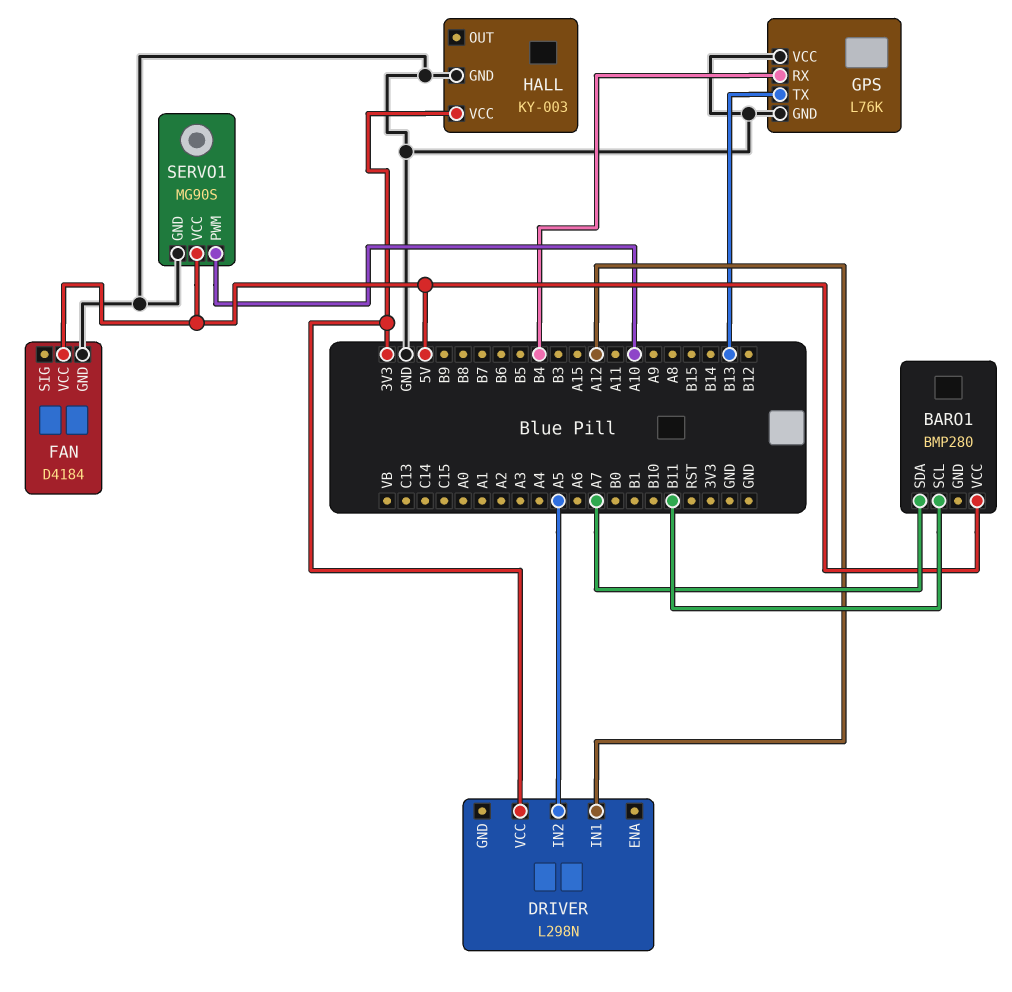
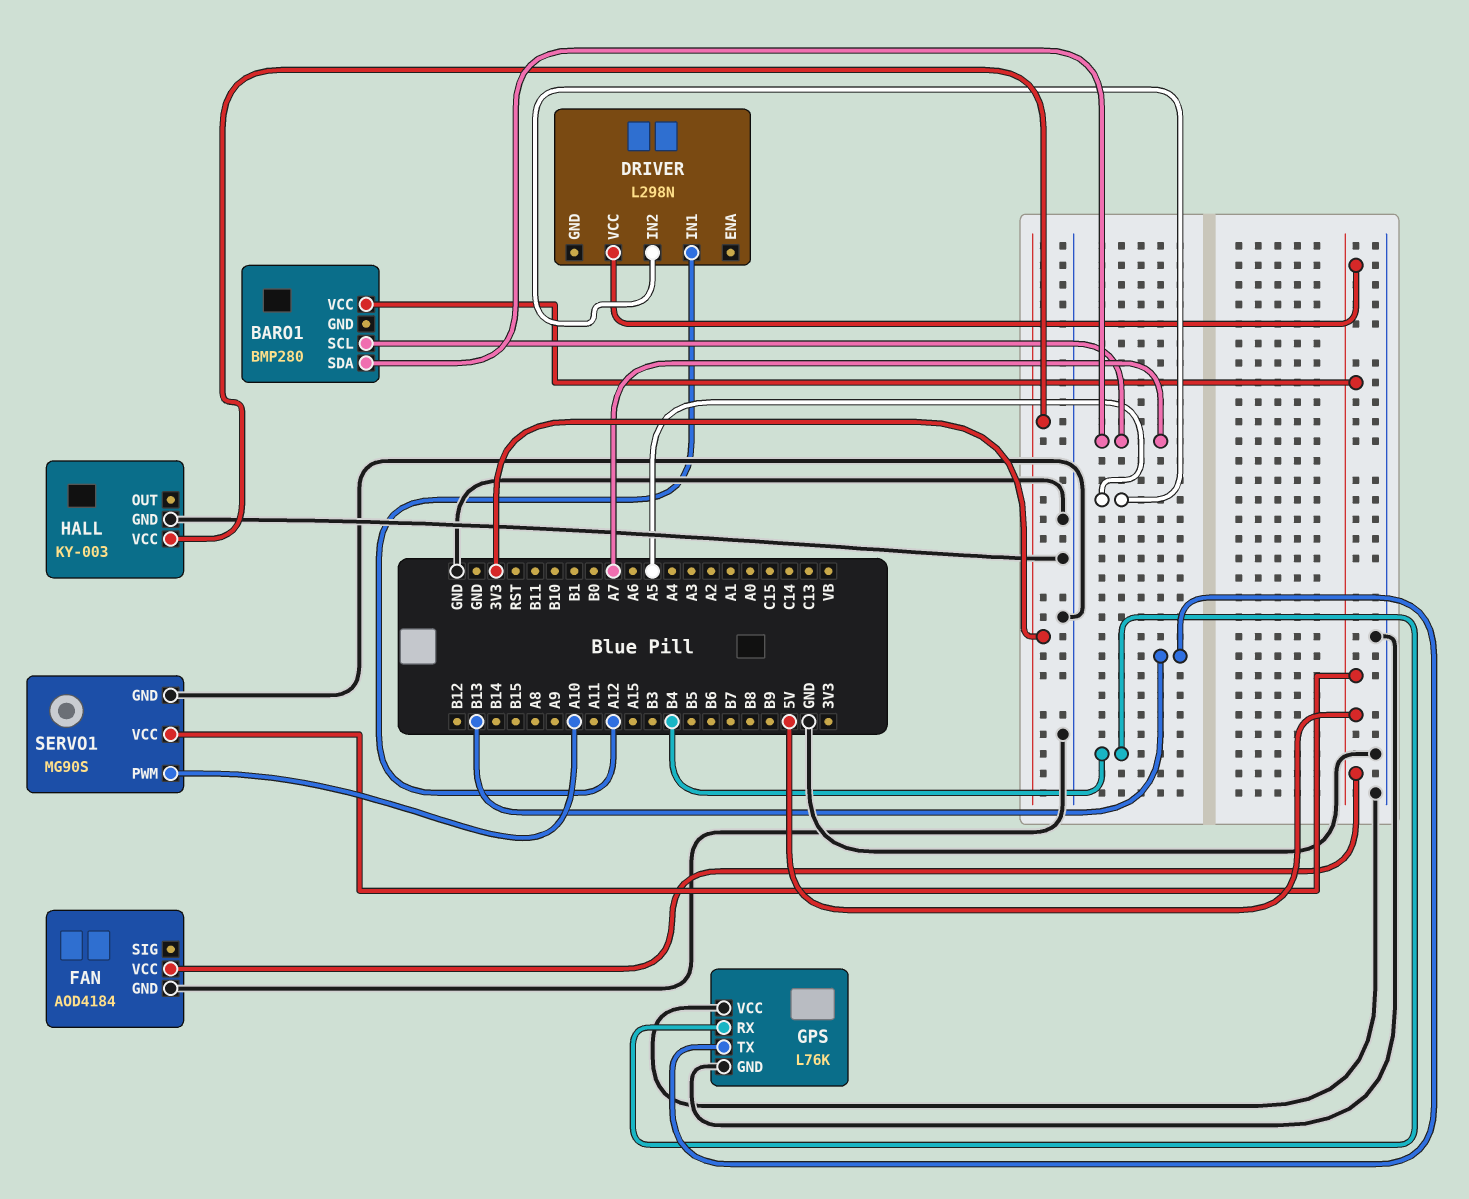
BARO1 pin SCL: B11 -> A7
DRIVER pin VCC: 3V3 -> 5V
FAN: D4184 -> AOD4184

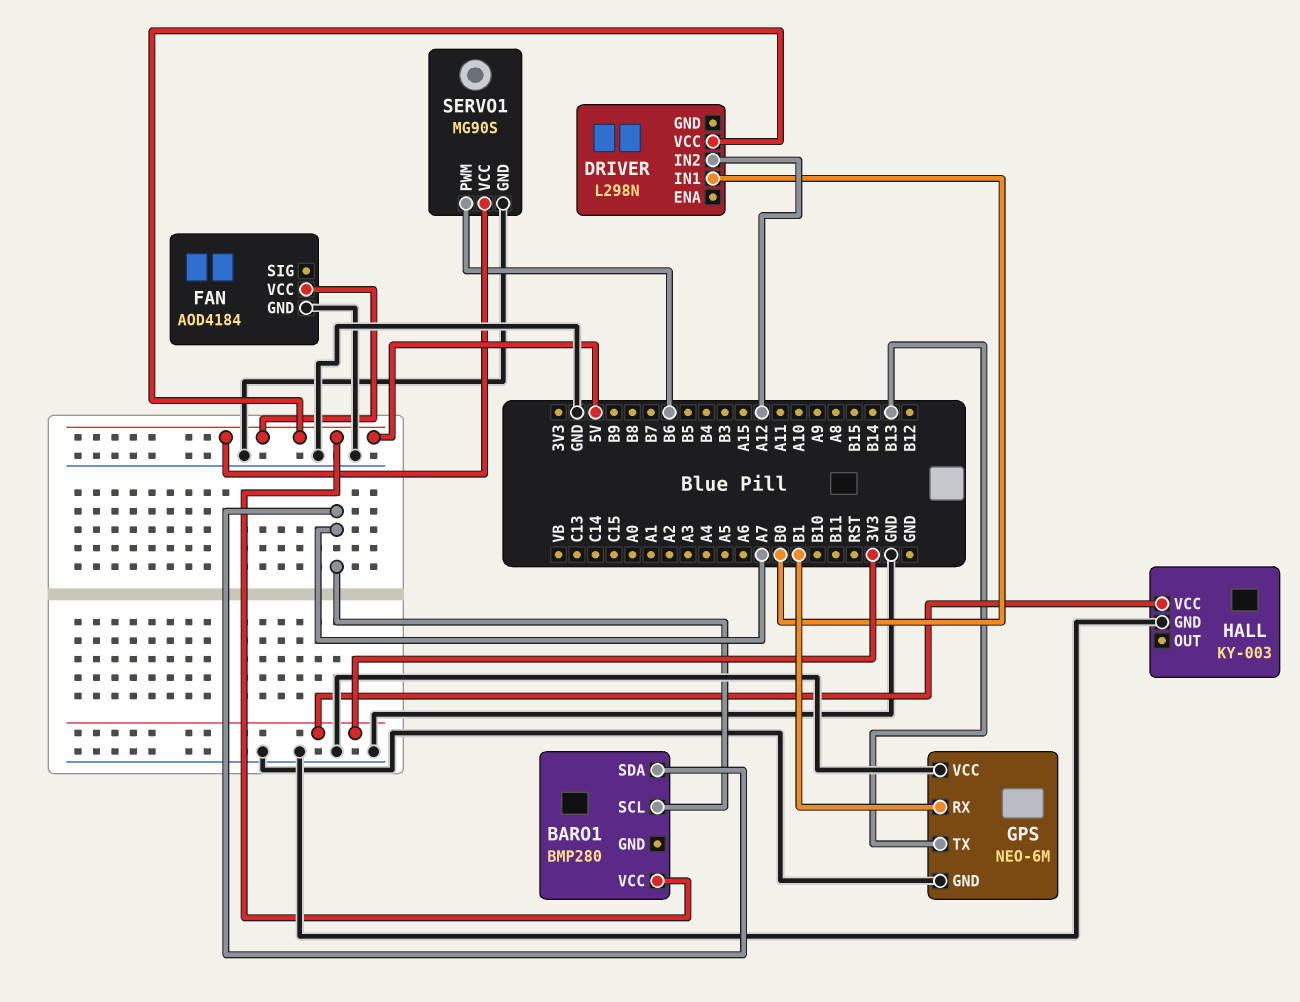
DRIVER pin IN1: A12 -> B0
DRIVER pin IN2: A5 -> A12
GPS: L76K -> NEO-6M
GPS pin RX: B4 -> B1
SERVO1 pin PWM: A10 -> B6

